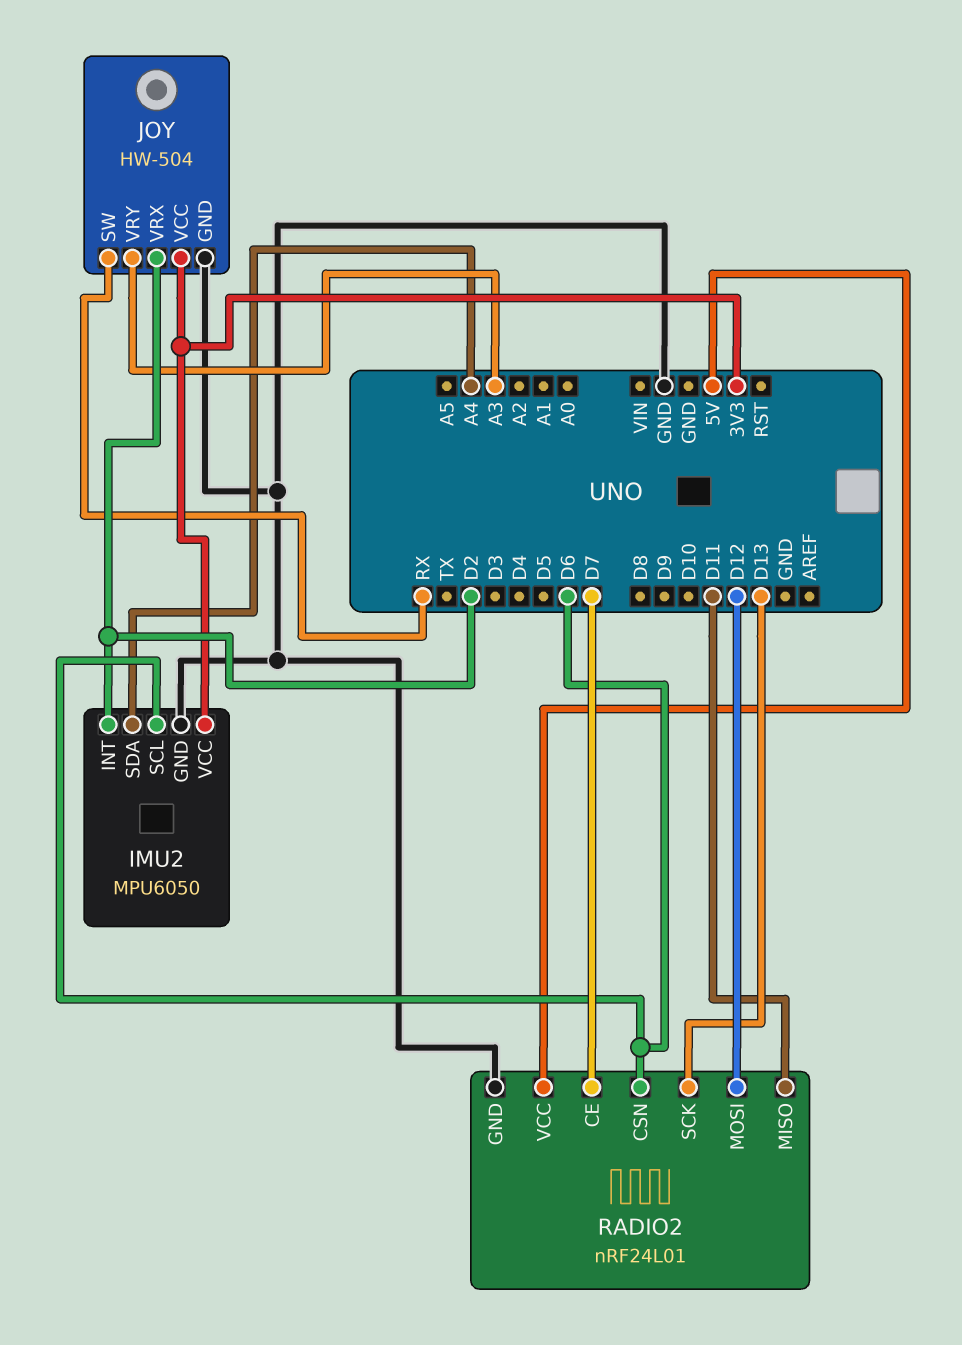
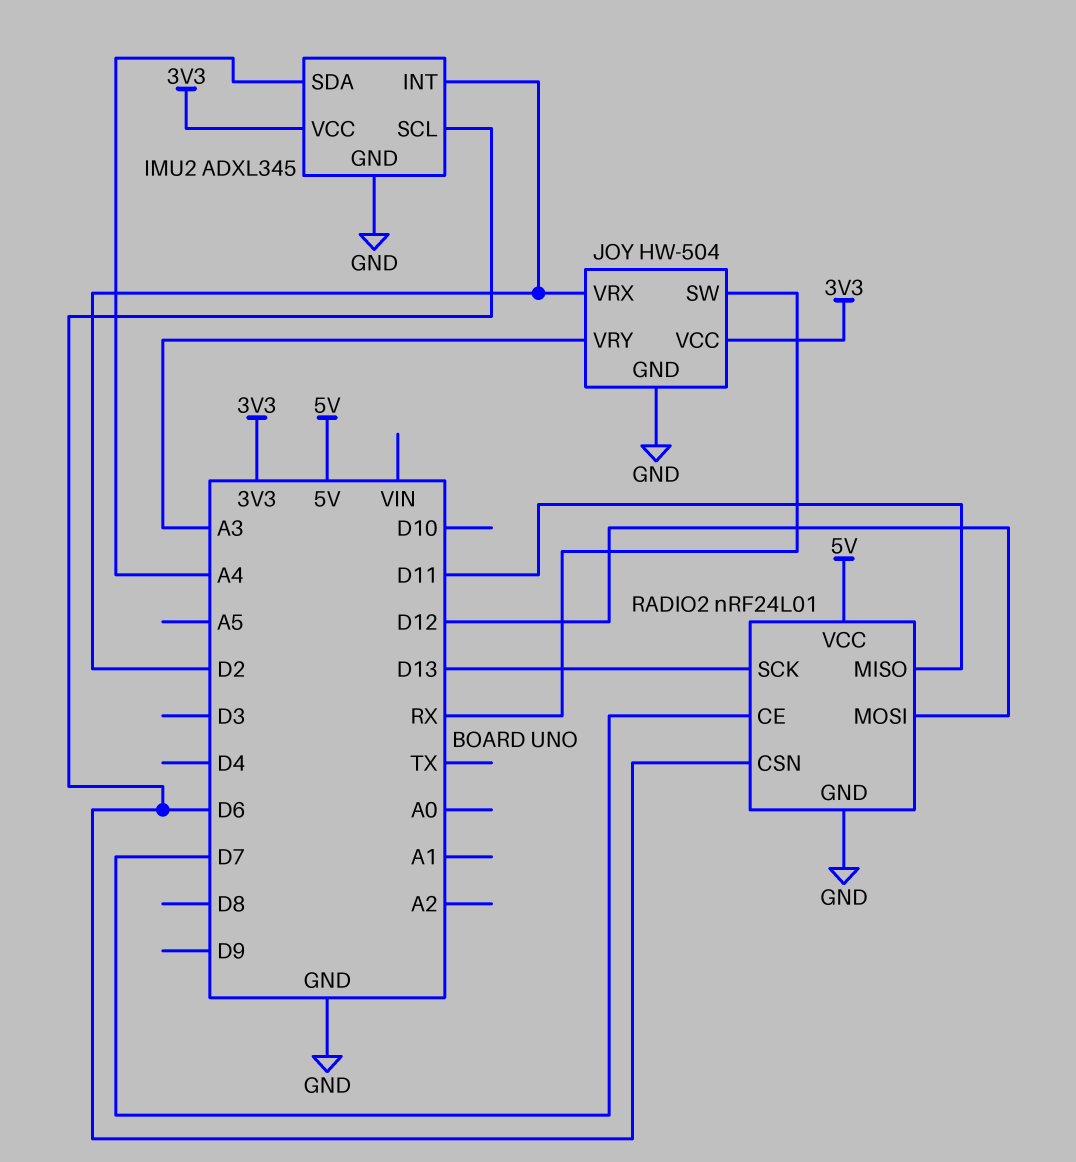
IMU2: MPU6050 -> ADXL345

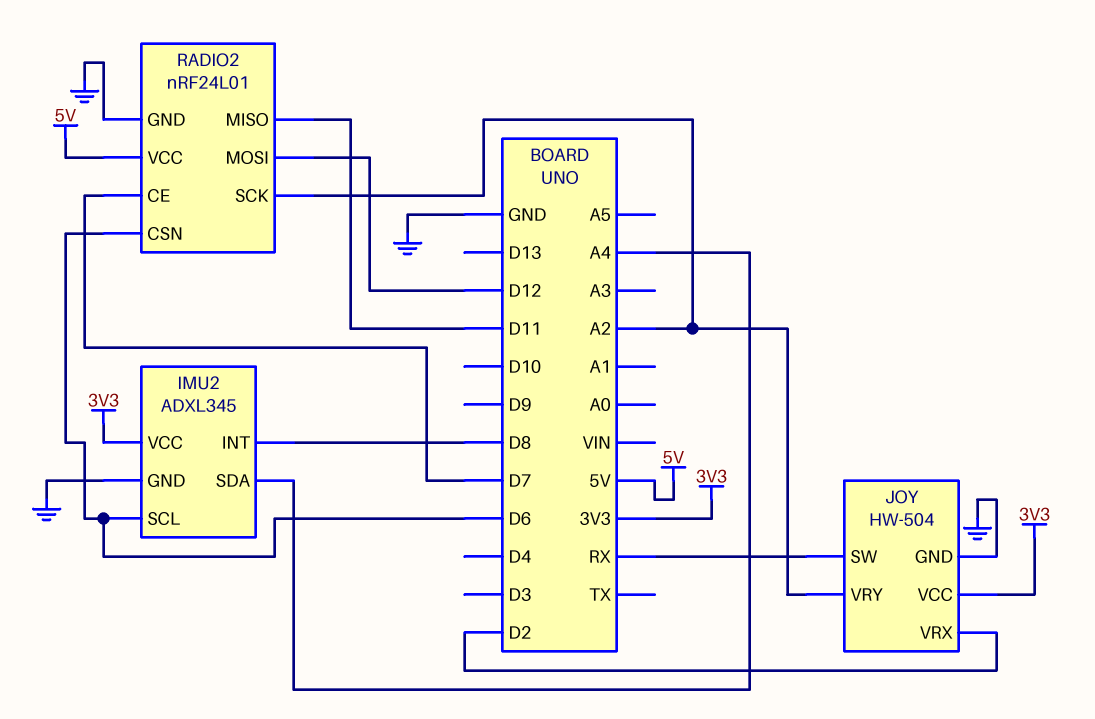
IMU2 pin INT: D2 -> D8
JOY pin VRY: A3 -> A2
RADIO2 pin SCK: D13 -> A2

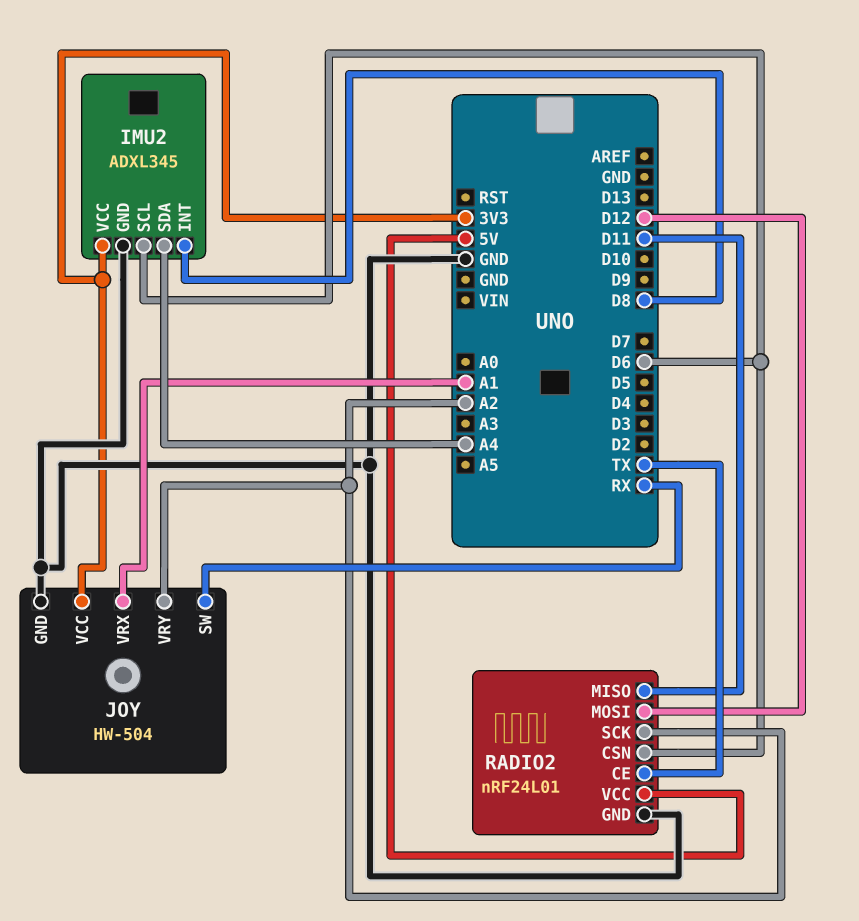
JOY pin VRX: D2 -> A1
RADIO2 pin CE: D7 -> TX

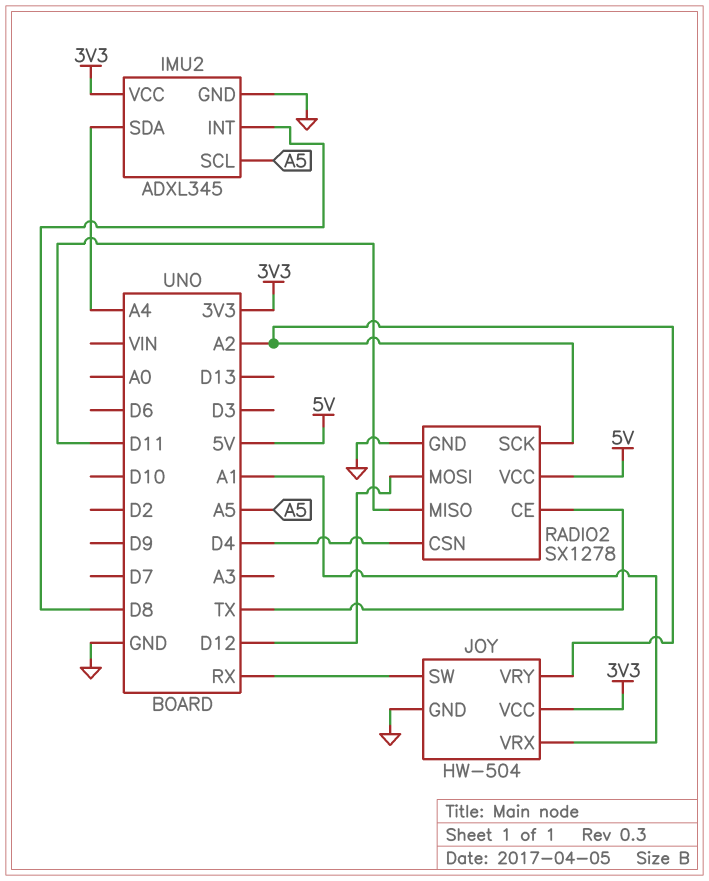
IMU2 pin SCL: D6 -> A5
RADIO2: nRF24L01 -> SX1278
RADIO2 pin CSN: D6 -> D4

